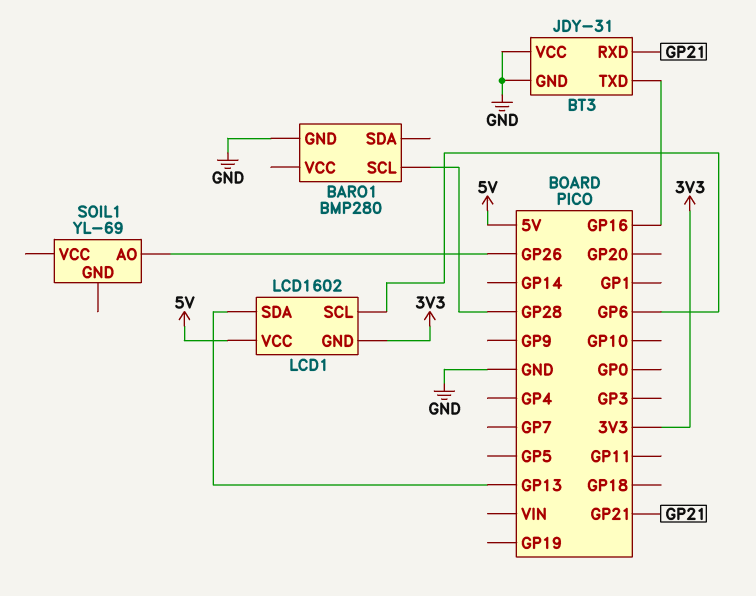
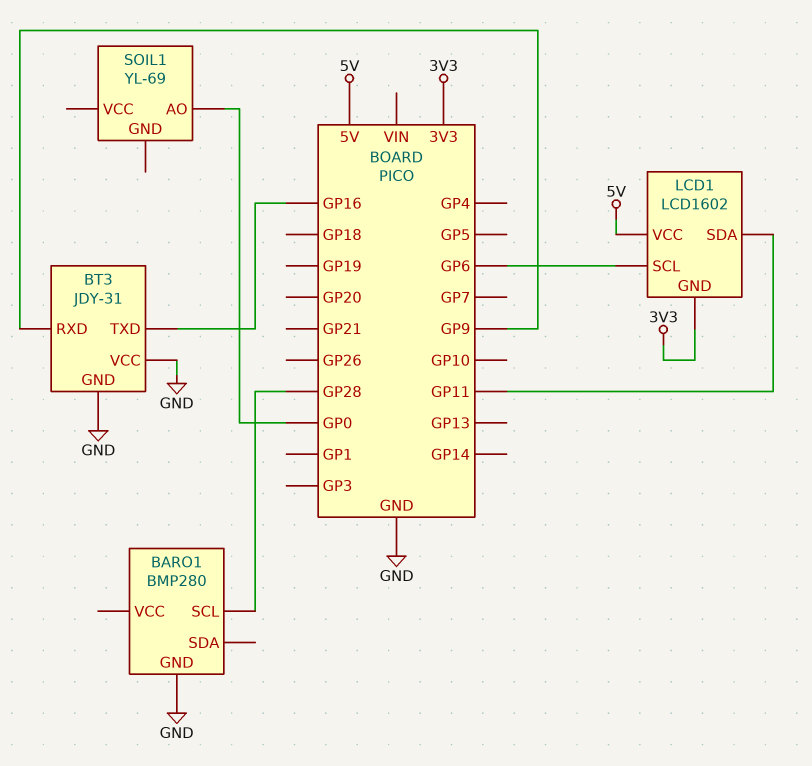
BT3 pin RXD: GP21 -> GP9
LCD1 pin SDA: GP13 -> GP11
SOIL1 pin AO: GP26 -> GP0

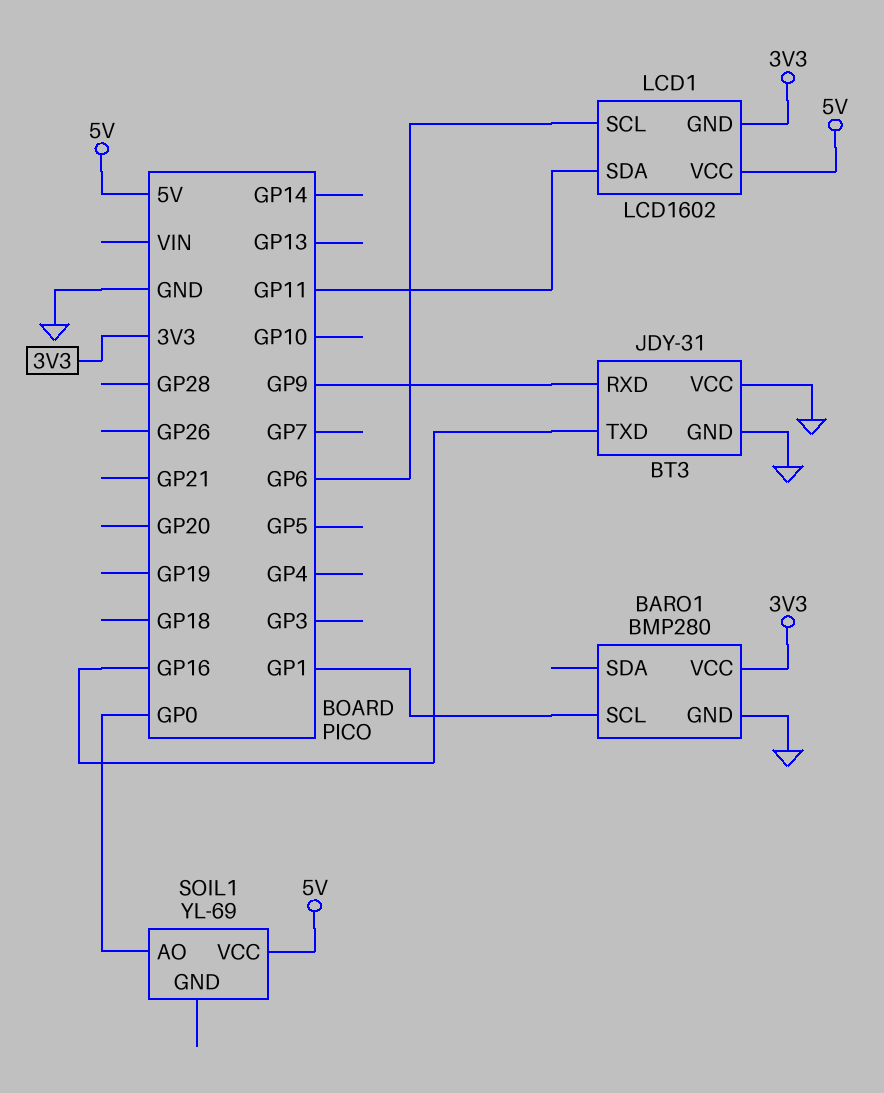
BARO1 pin SCL: GP28 -> GP1
BARO1 pin VCC: none -> 3V3
SOIL1 pin VCC: none -> 5V

